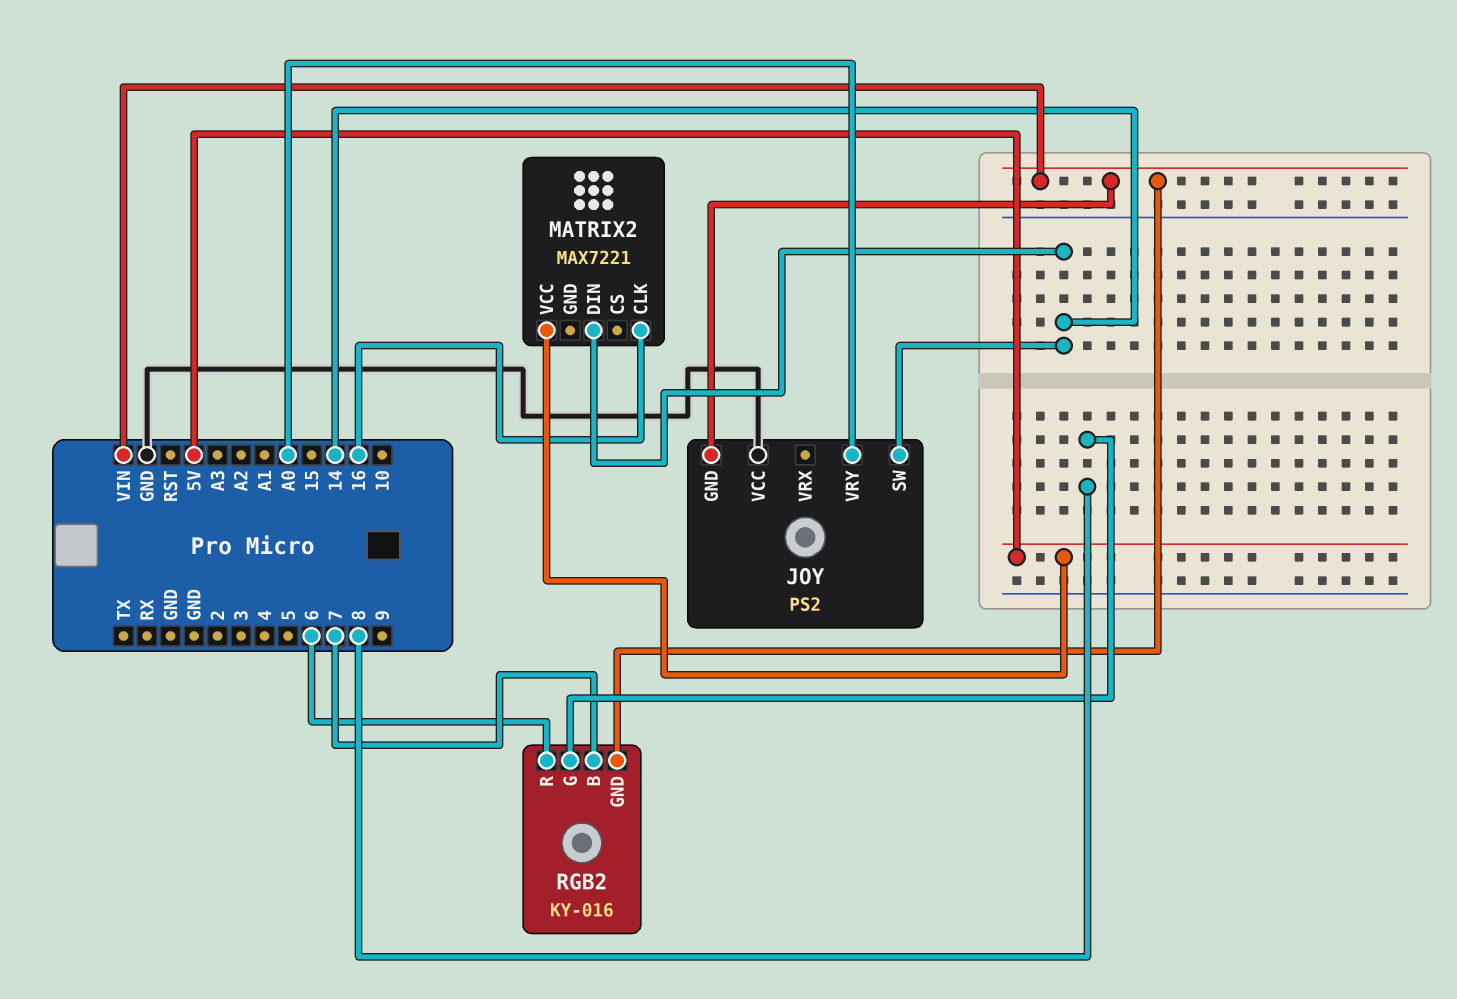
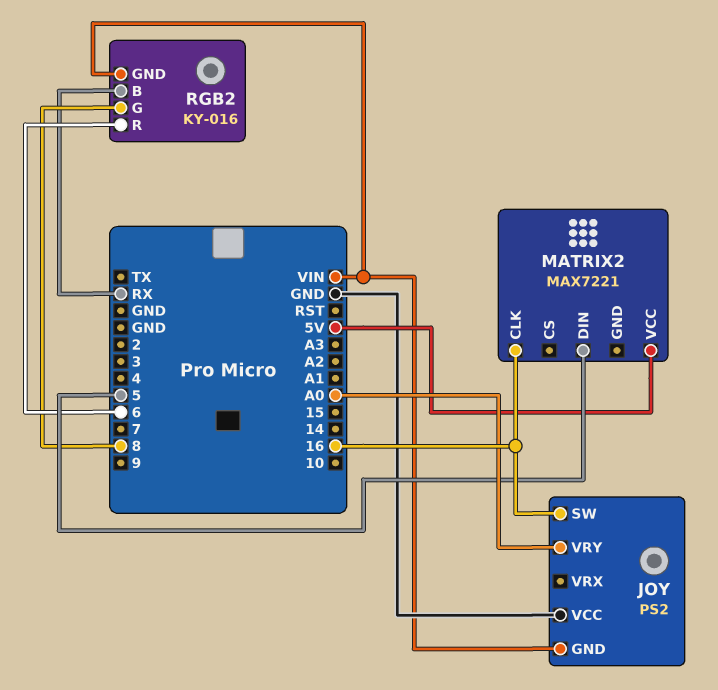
JOY pin SW: 14 -> 16
MATRIX2 pin DIN: 14 -> 5
RGB2 pin B: 7 -> RX

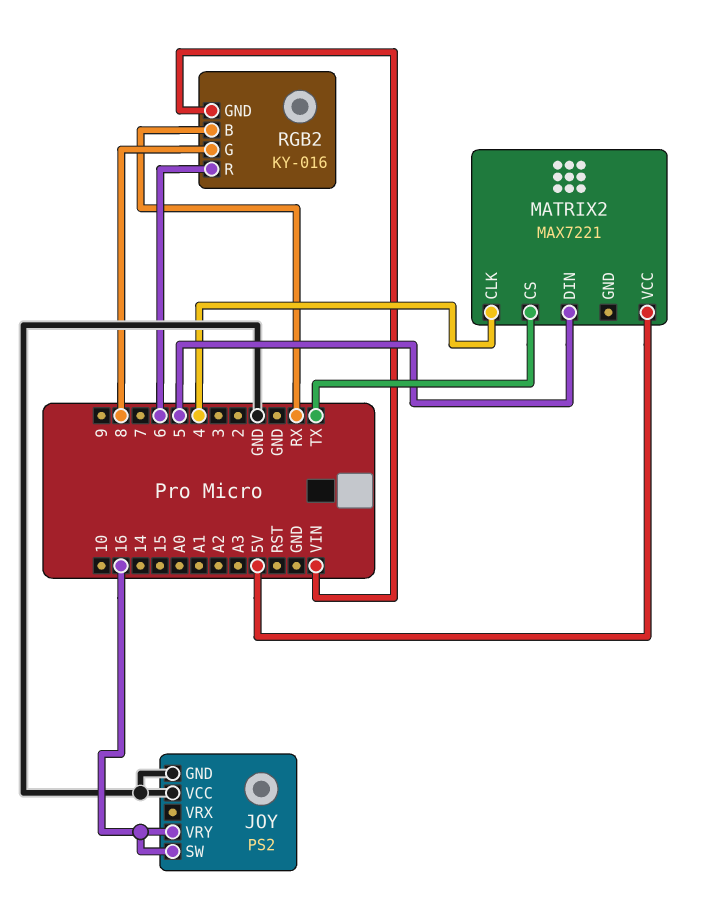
JOY pin GND: VIN -> GND
JOY pin VRY: A0 -> 16
MATRIX2 pin CLK: 16 -> 4
MATRIX2 pin CS: none -> TX

